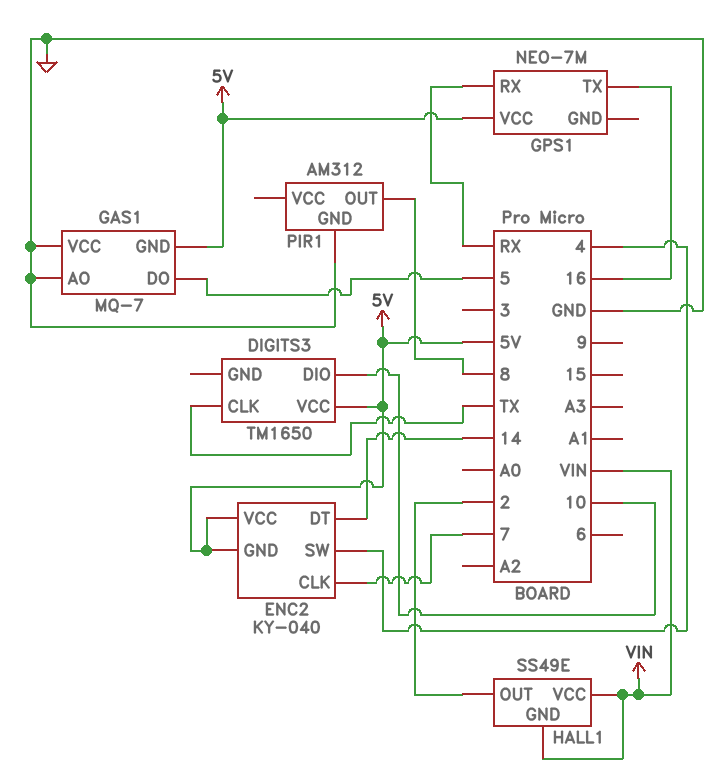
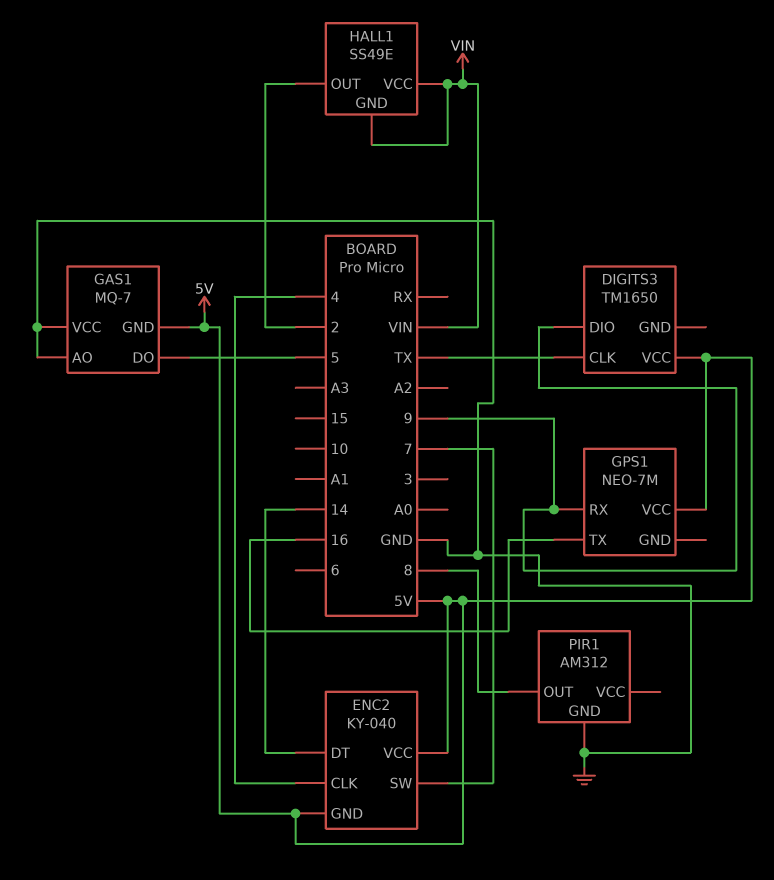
DIGITS3 pin DIO: 10 -> 9
ENC2 pin CLK: 7 -> 4
ENC2 pin SW: 4 -> 7
GPS1 pin RX: RX -> 9

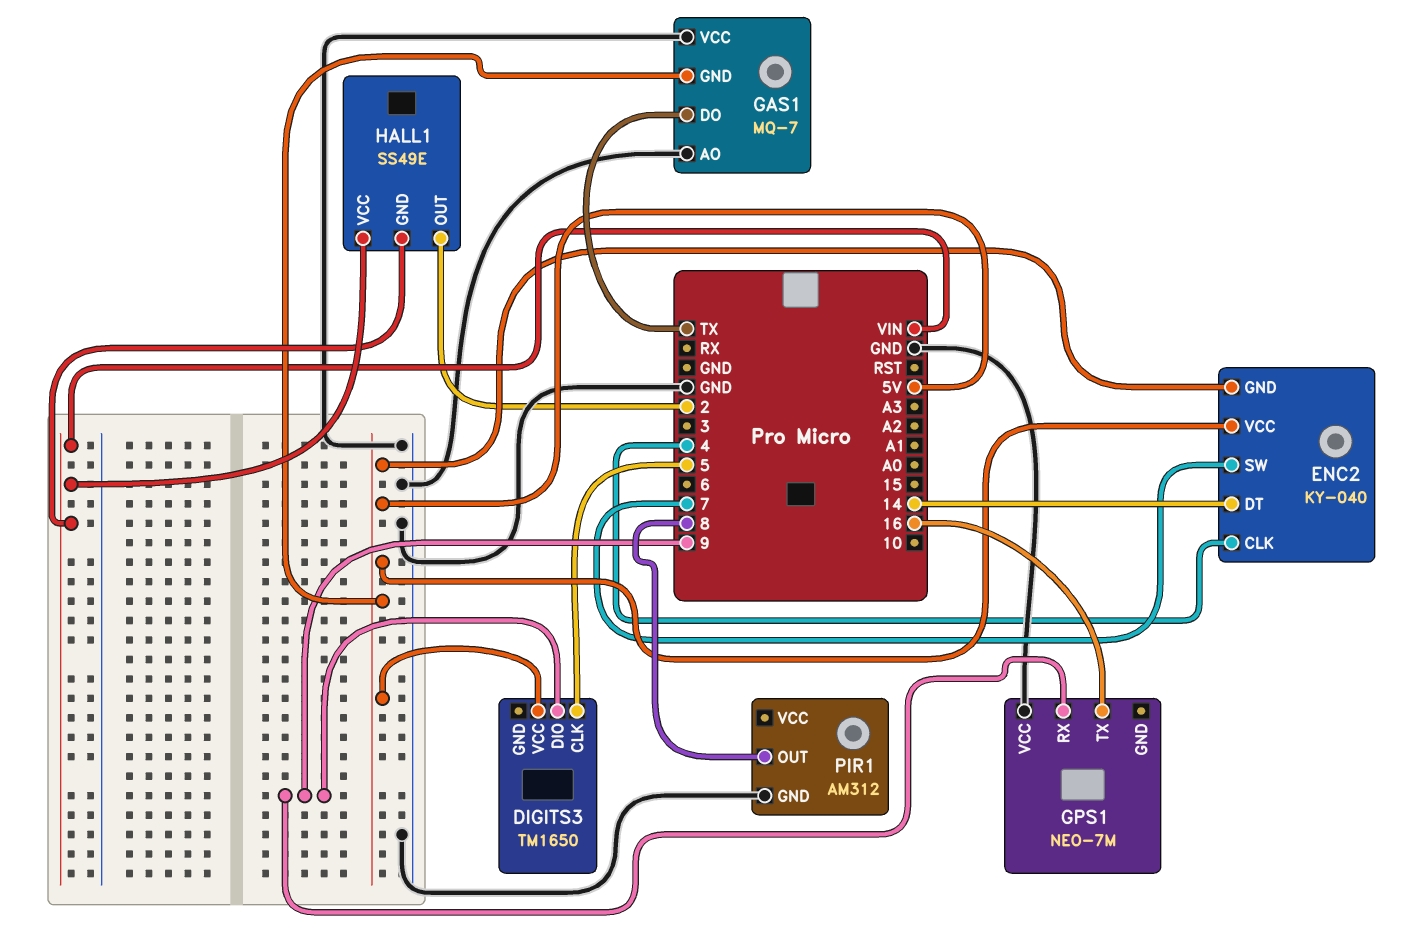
DIGITS3 pin CLK: TX -> 5
GAS1 pin DO: 5 -> TX
GPS1 pin VCC: 5V -> GND

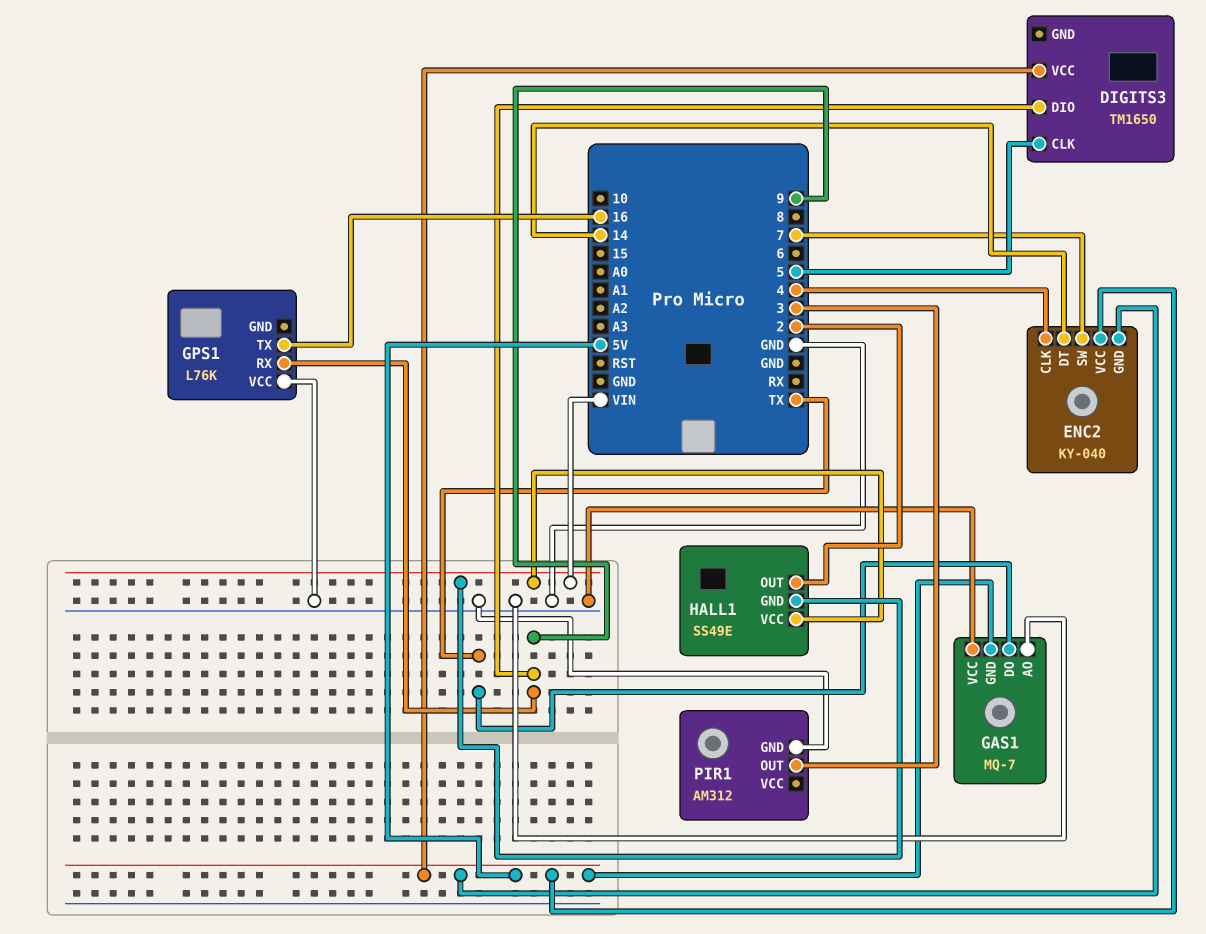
GPS1: NEO-7M -> L76K
PIR1 pin OUT: 8 -> 3

